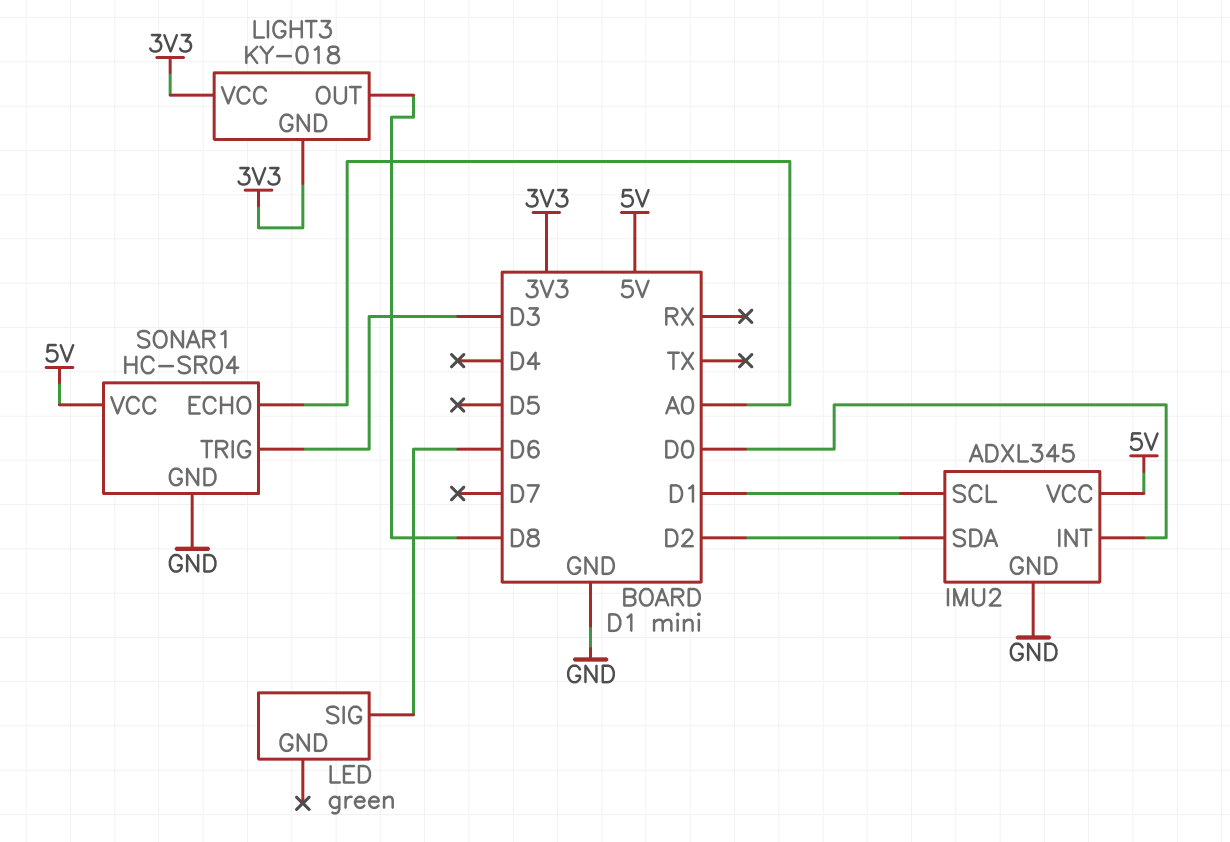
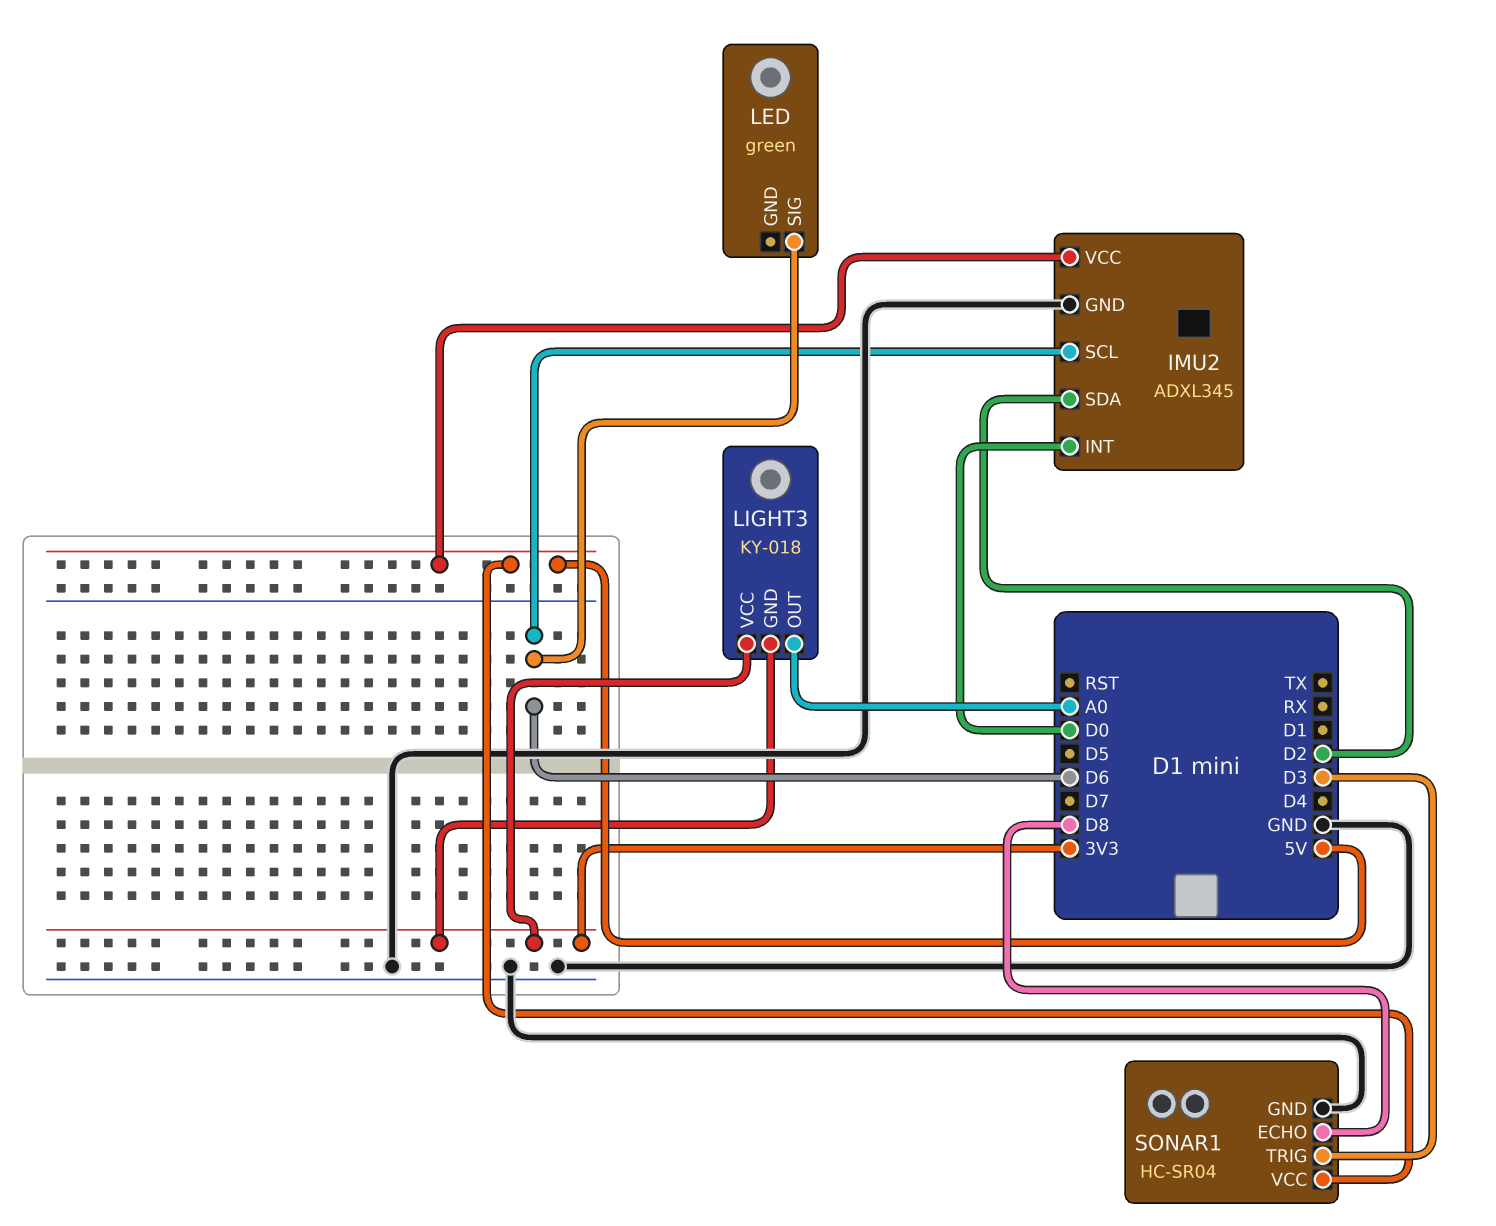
IMU2 pin SCL: D1 -> D6
LIGHT3 pin OUT: D8 -> A0
SONAR1 pin ECHO: A0 -> D8

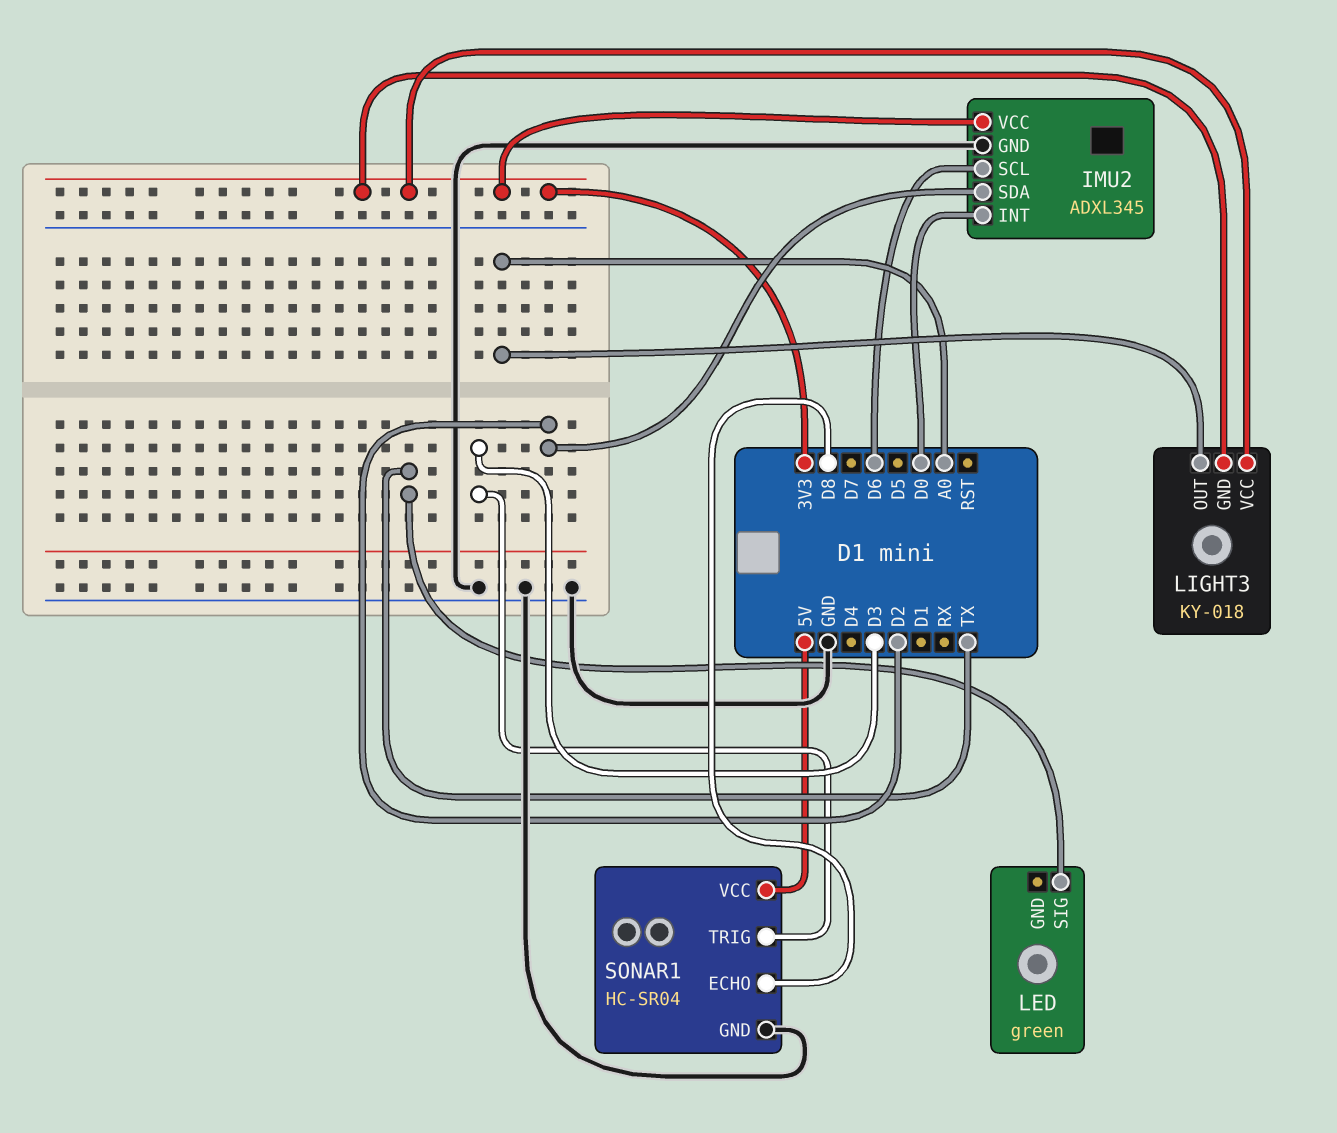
IMU2 pin VCC: 5V -> 3V3
LED pin SIG: D6 -> TX

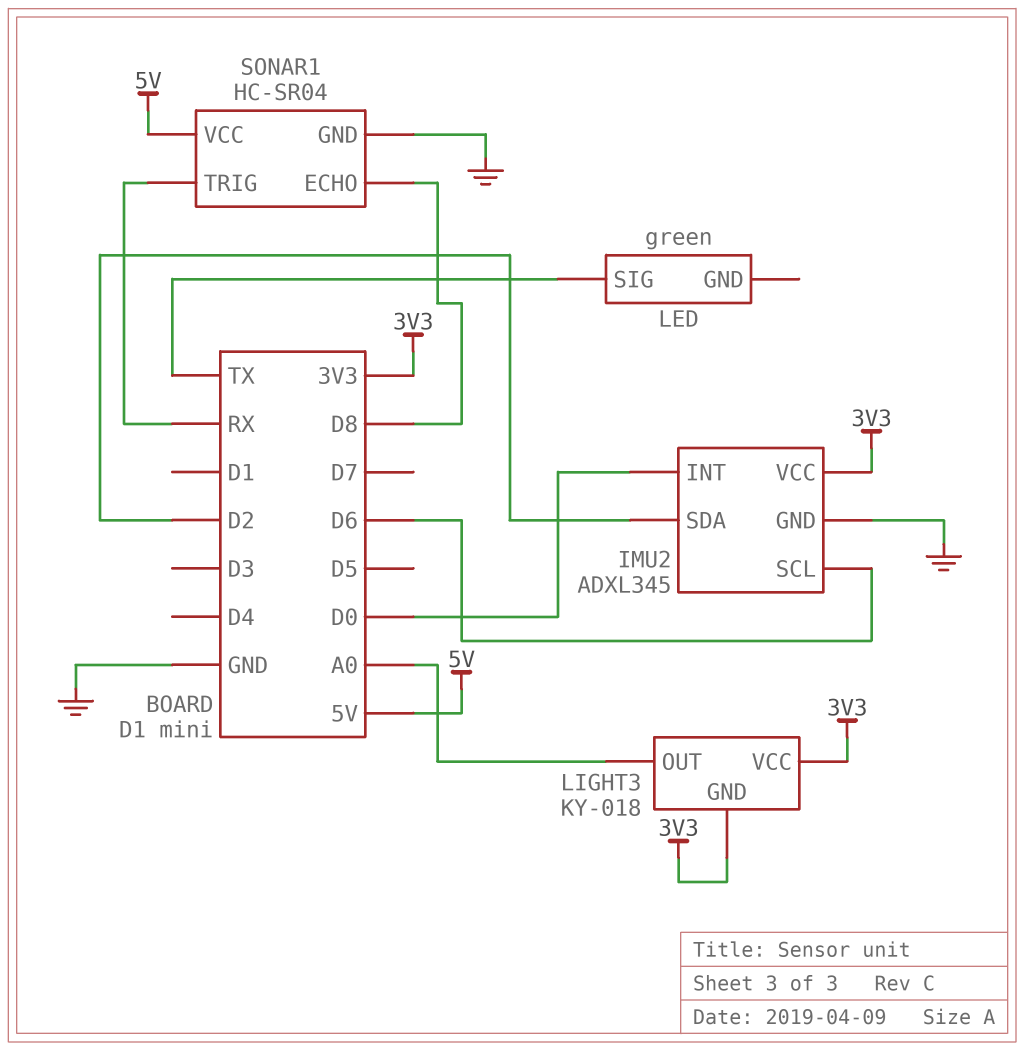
SONAR1 pin TRIG: D3 -> RX

